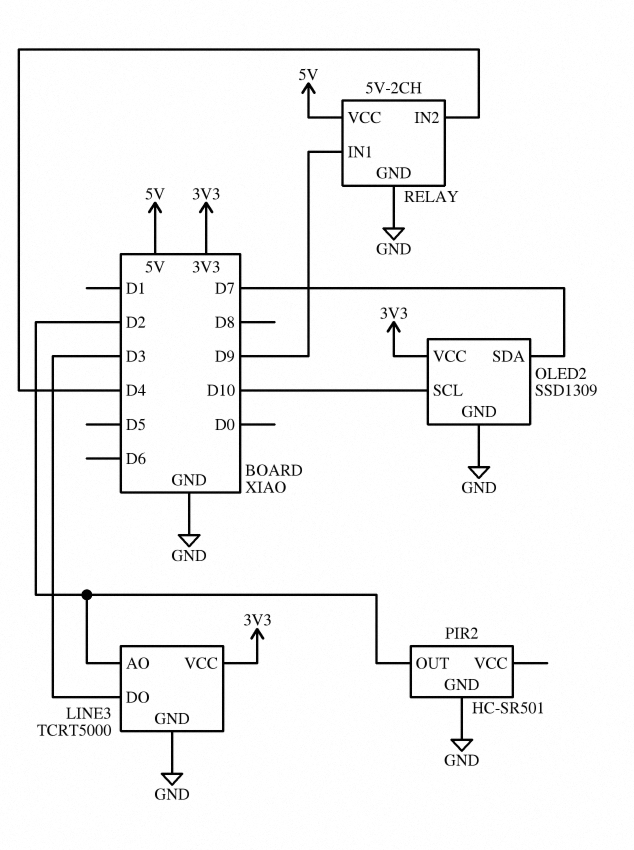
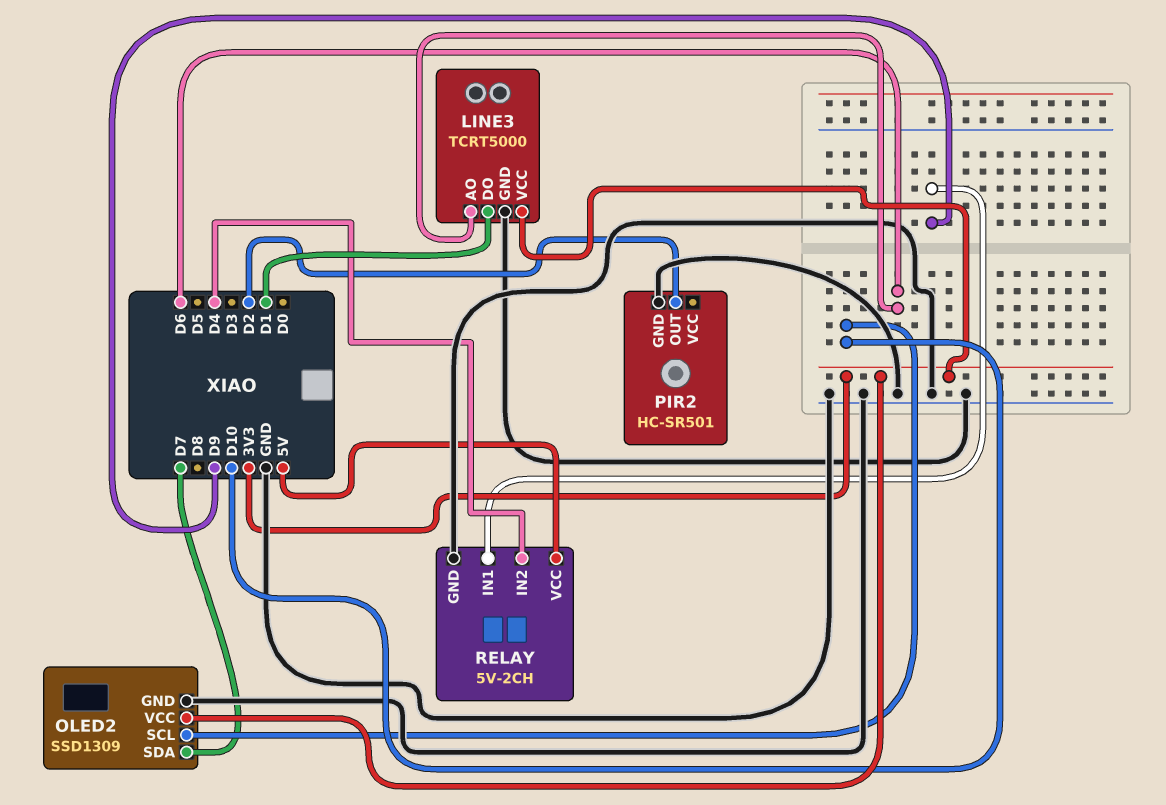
LINE3 pin AO: D2 -> D6
LINE3 pin DO: D3 -> D1

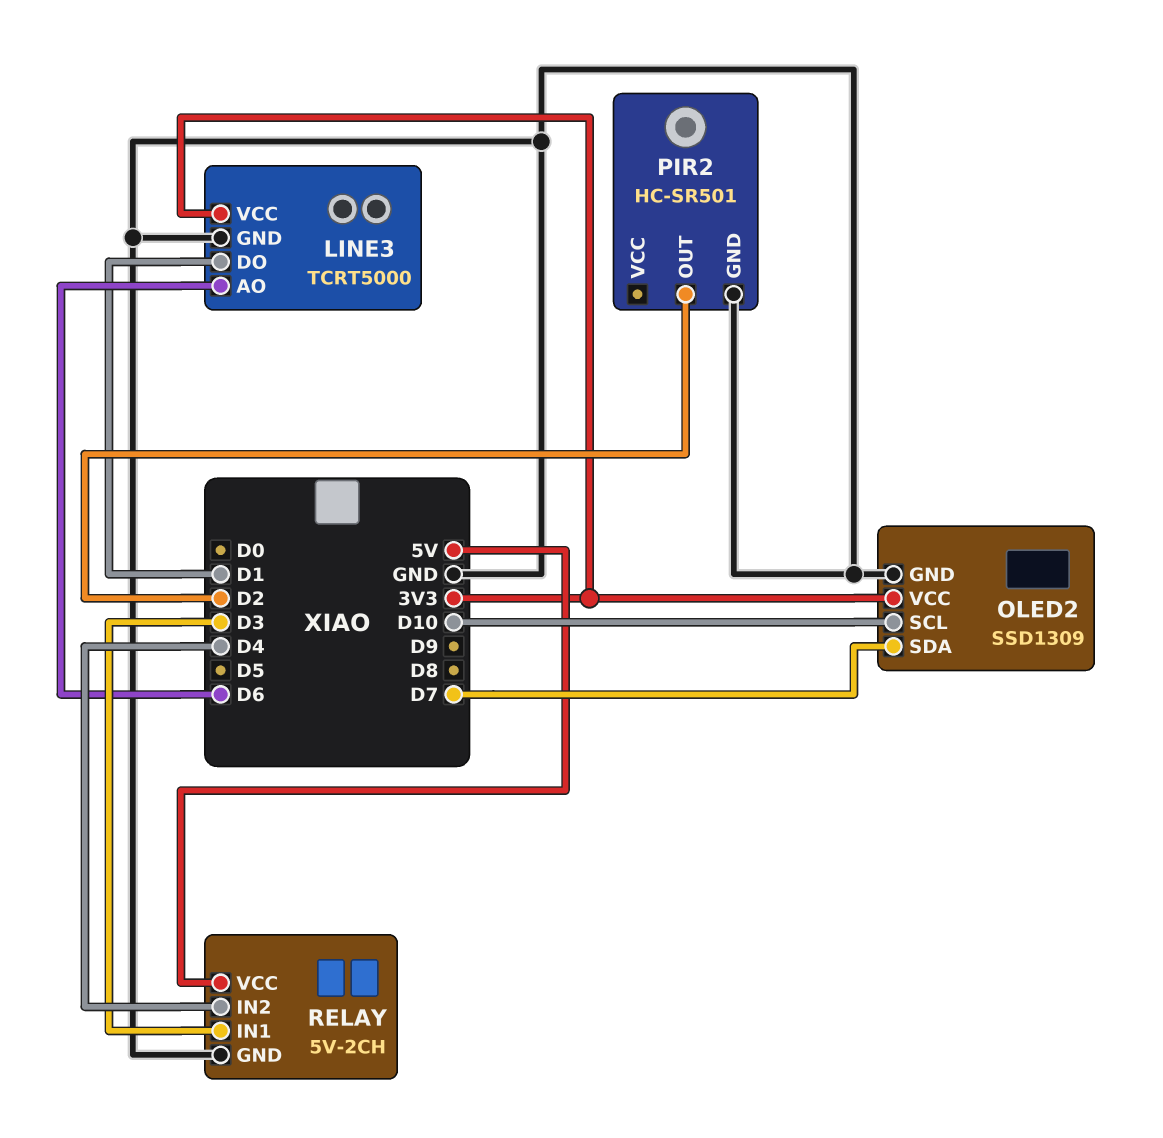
RELAY pin IN1: D9 -> D3

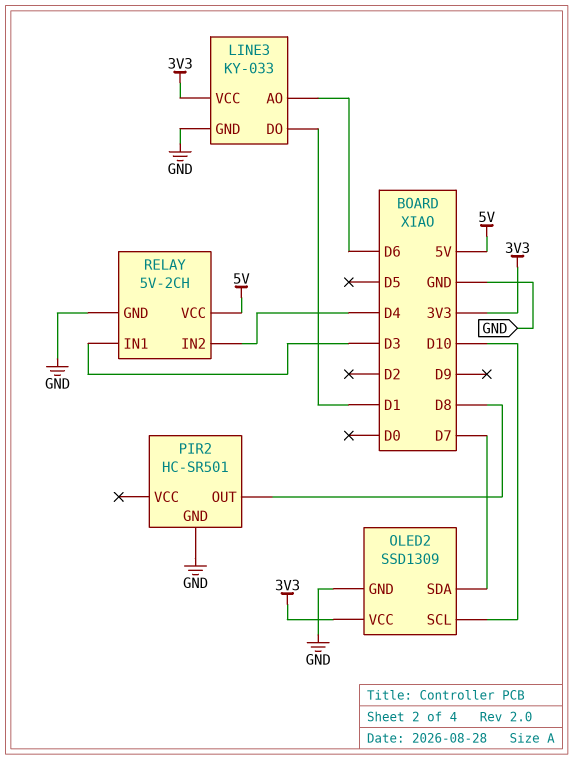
LINE3: TCRT5000 -> KY-033
PIR2 pin OUT: D2 -> D8

